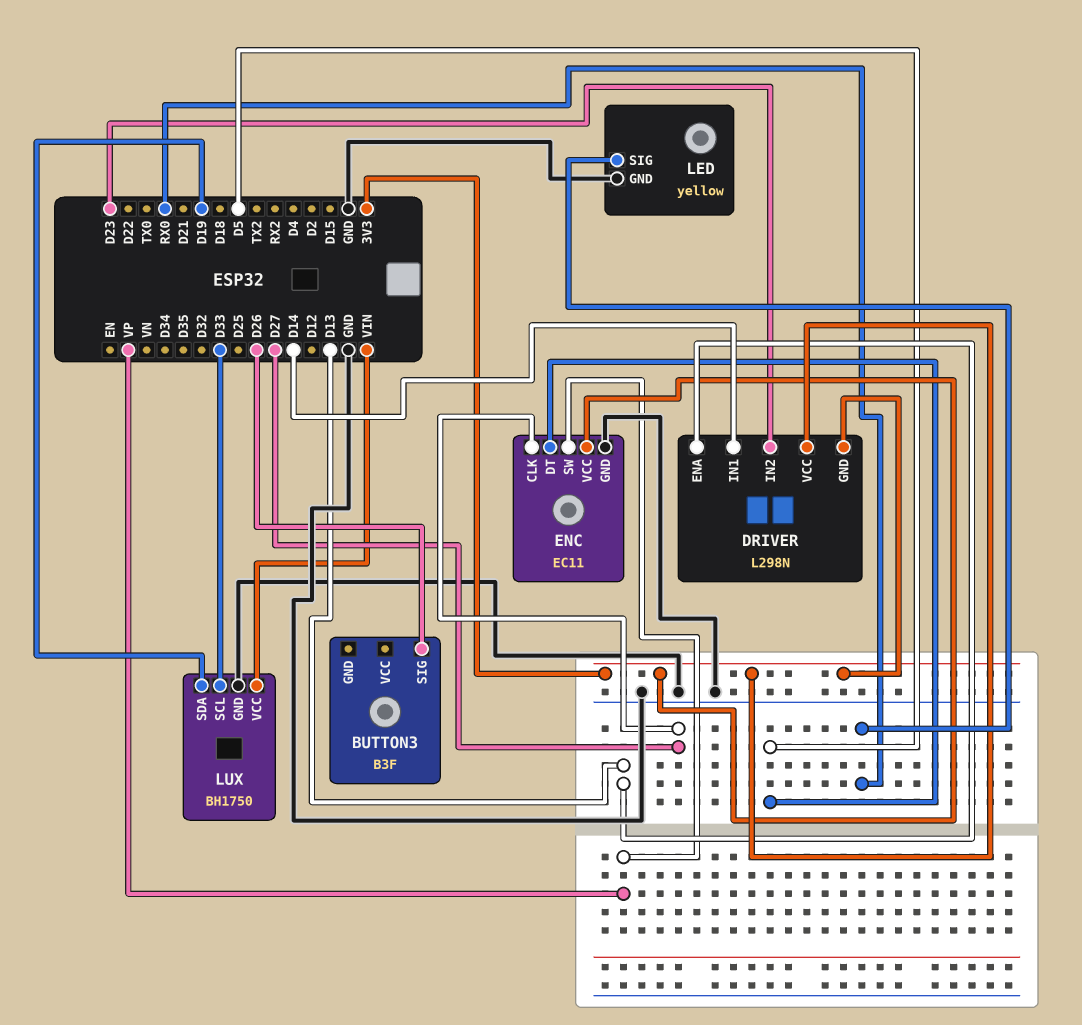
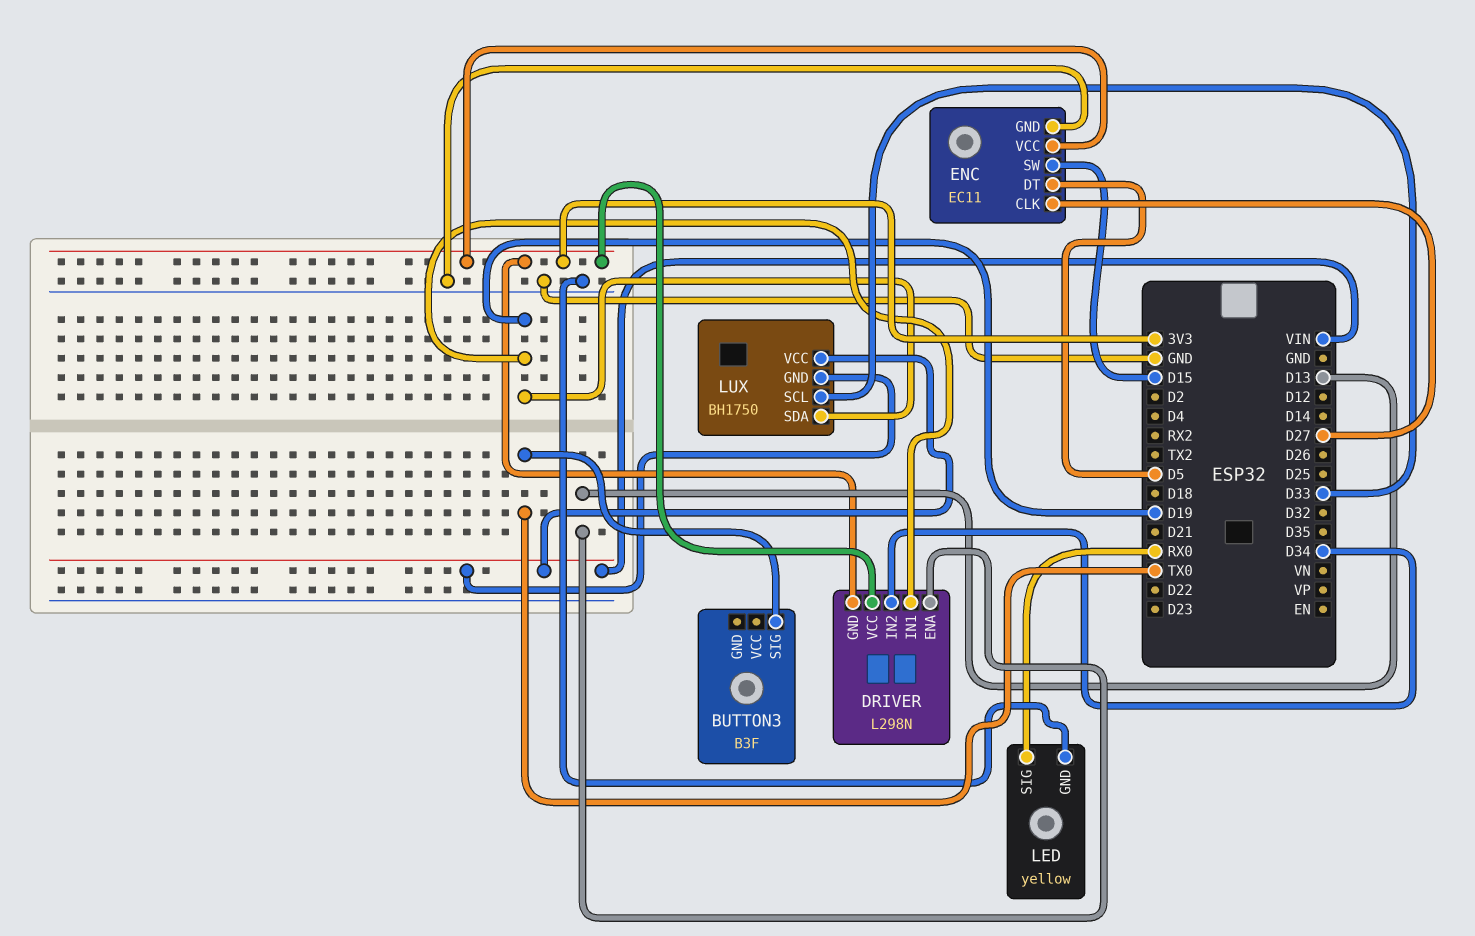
BUTTON3 pin SIG: D26 -> TX0
DRIVER pin IN1: D14 -> D19
DRIVER pin IN2: D23 -> D34
ENC pin SW: VP -> D15
LUX pin GND: GND -> VIN

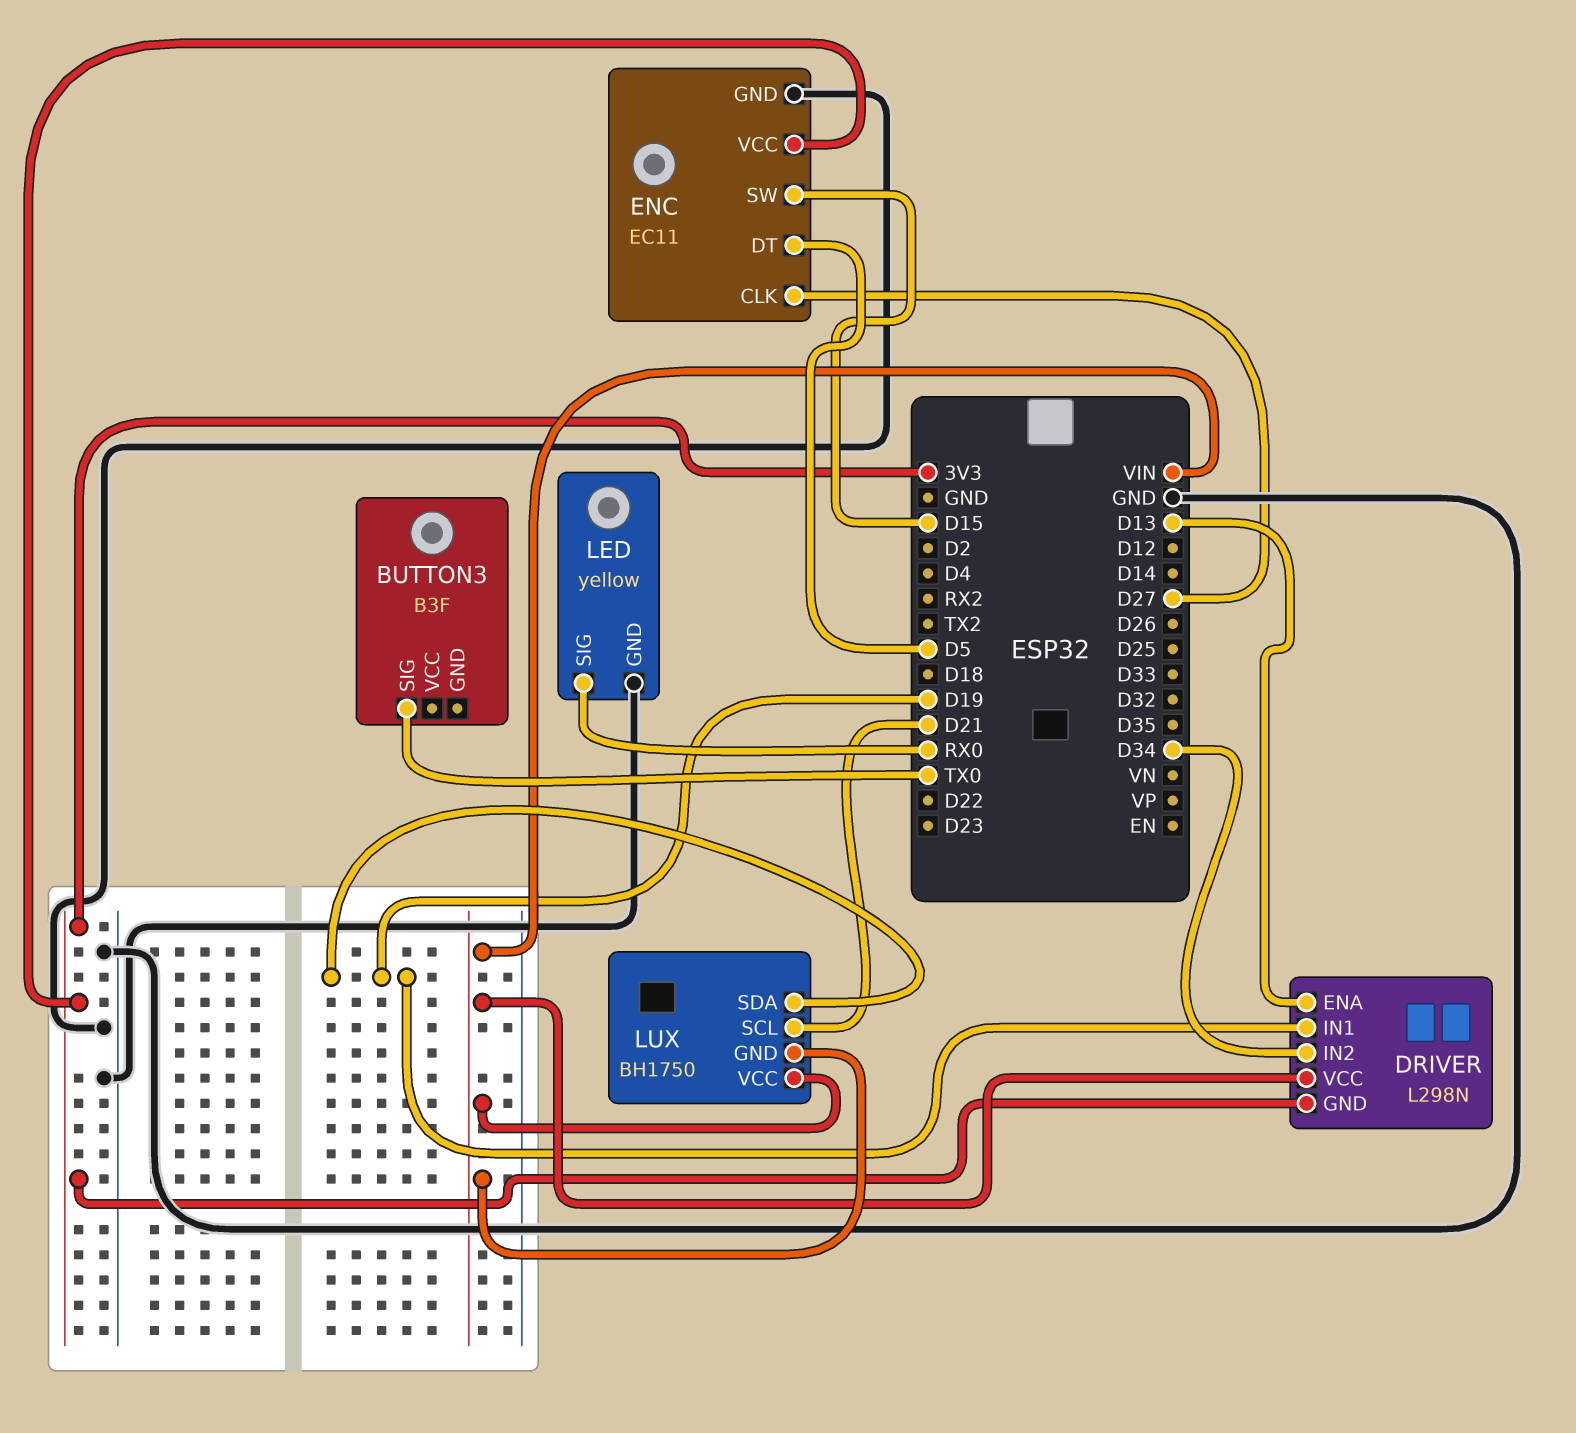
DRIVER pin VCC: 3V3 -> VIN
LUX pin SCL: D33 -> D21

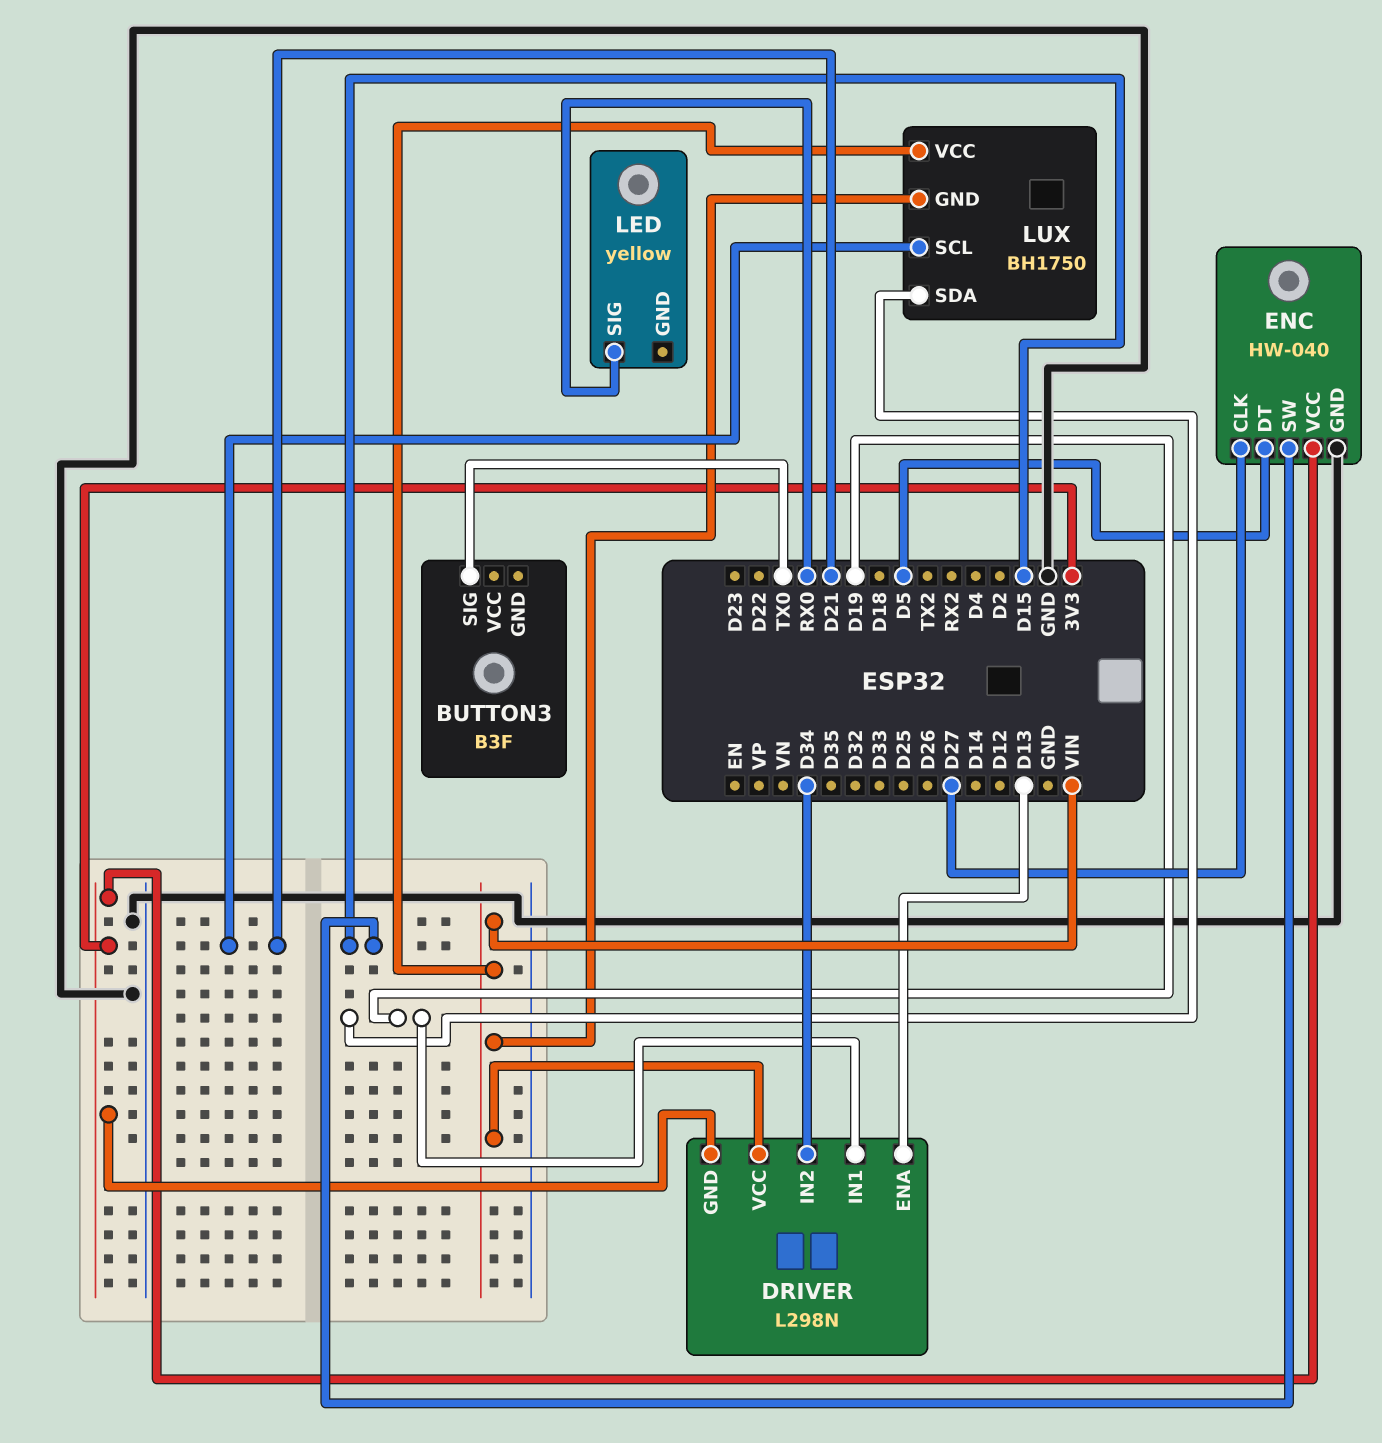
ENC: EC11 -> HW-040
LED pin GND: GND -> none

